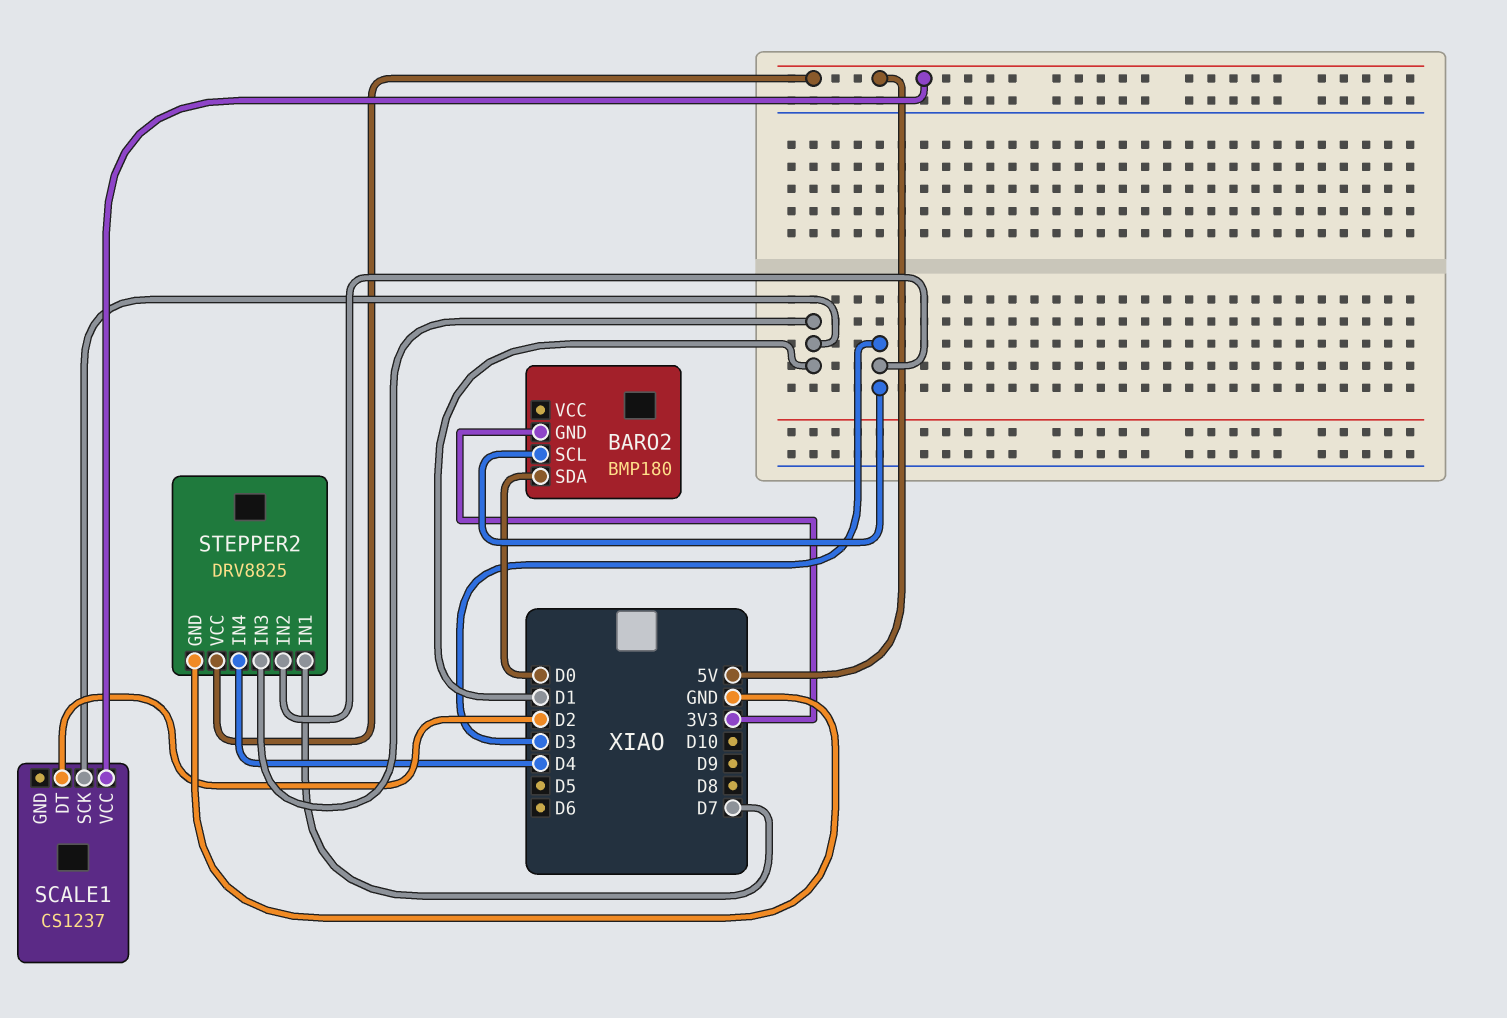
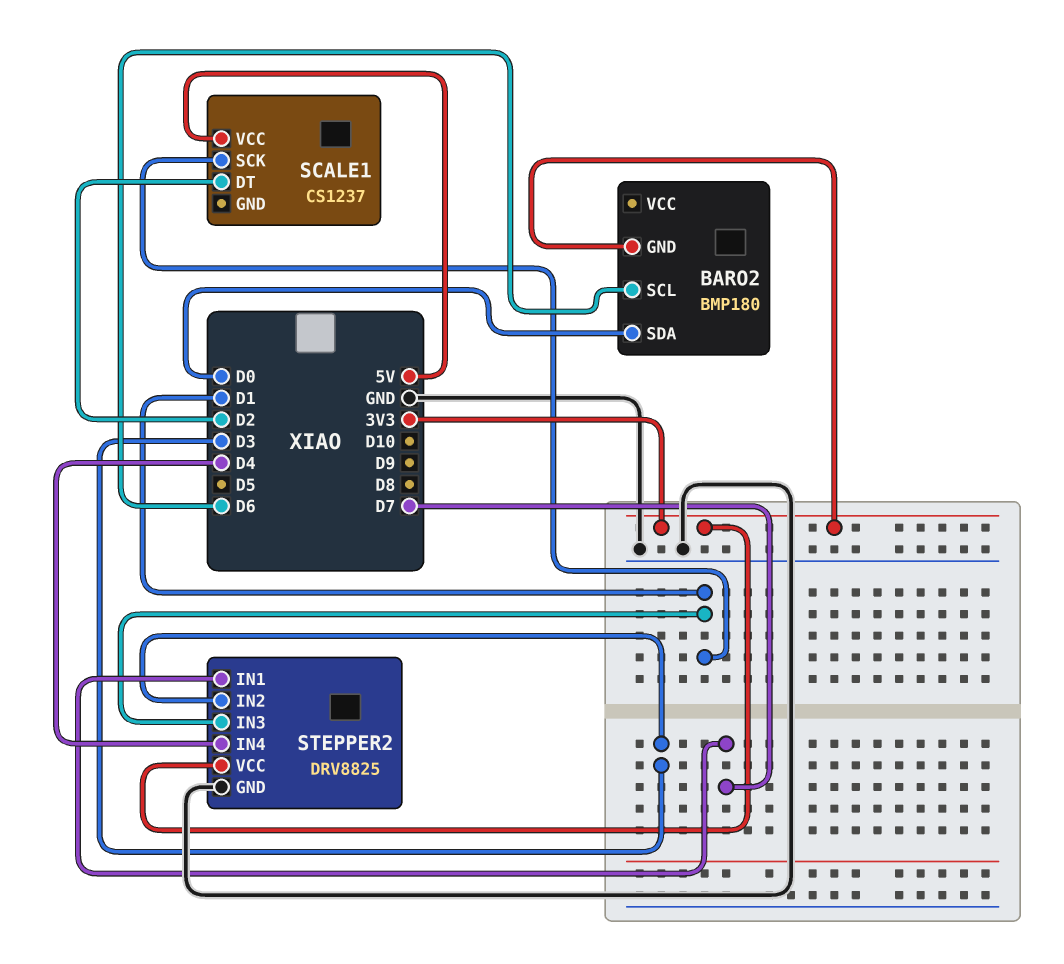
BARO2 pin SCL: D3 -> D6
STEPPER2 pin VCC: 5V -> 3V3

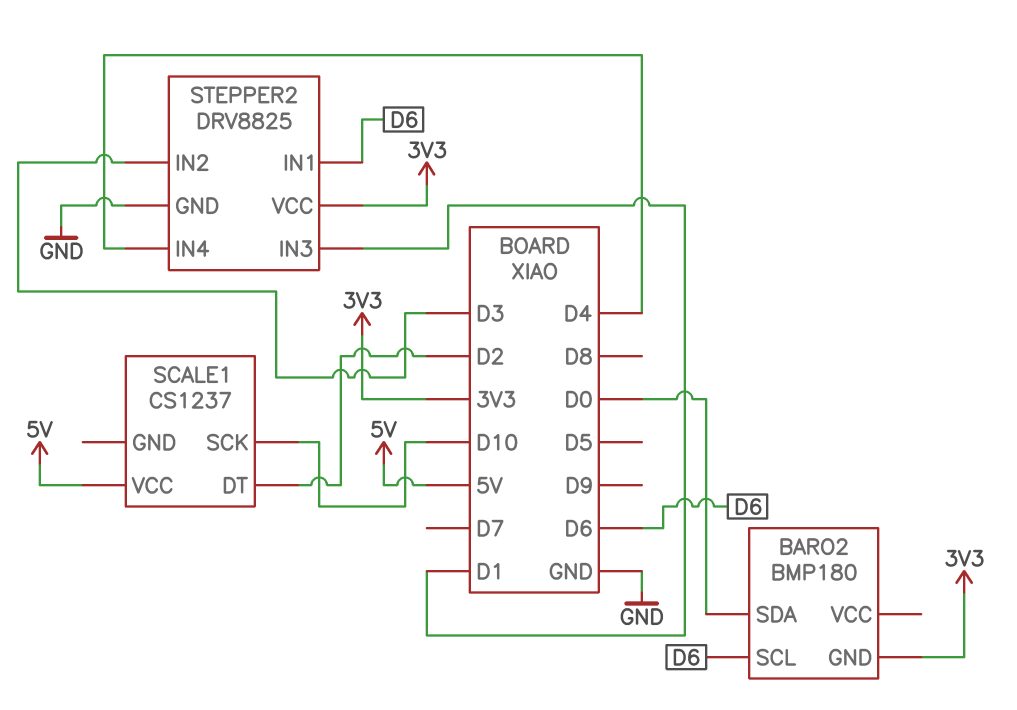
SCALE1 pin SCK: D1 -> D10
STEPPER2 pin IN1: D7 -> D6

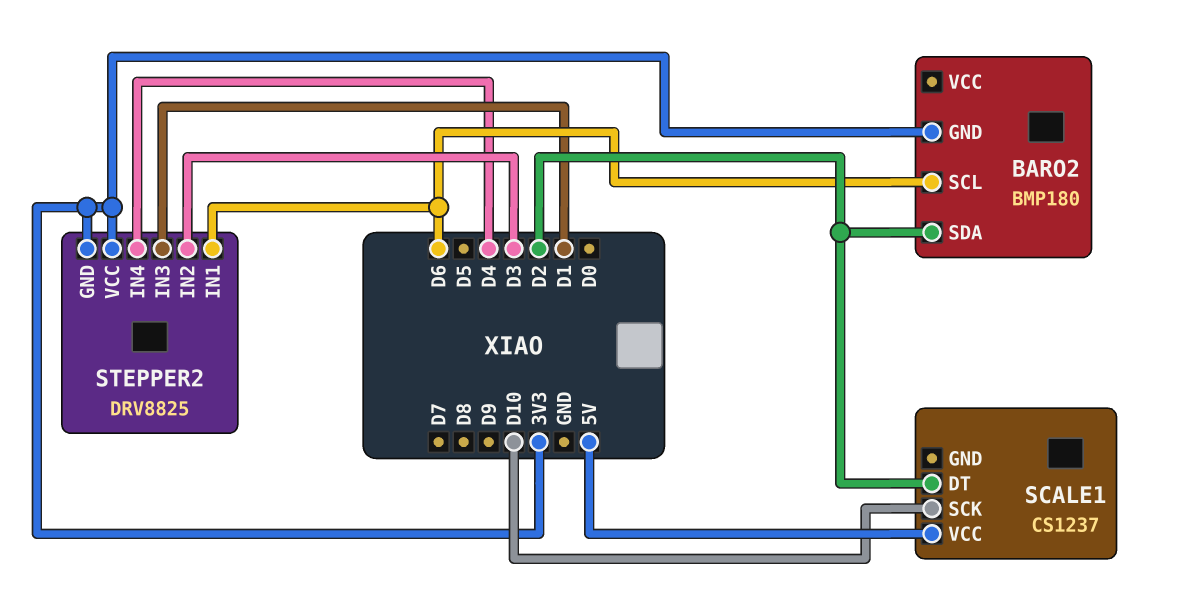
BARO2 pin SDA: D0 -> D2
STEPPER2 pin GND: GND -> 3V3

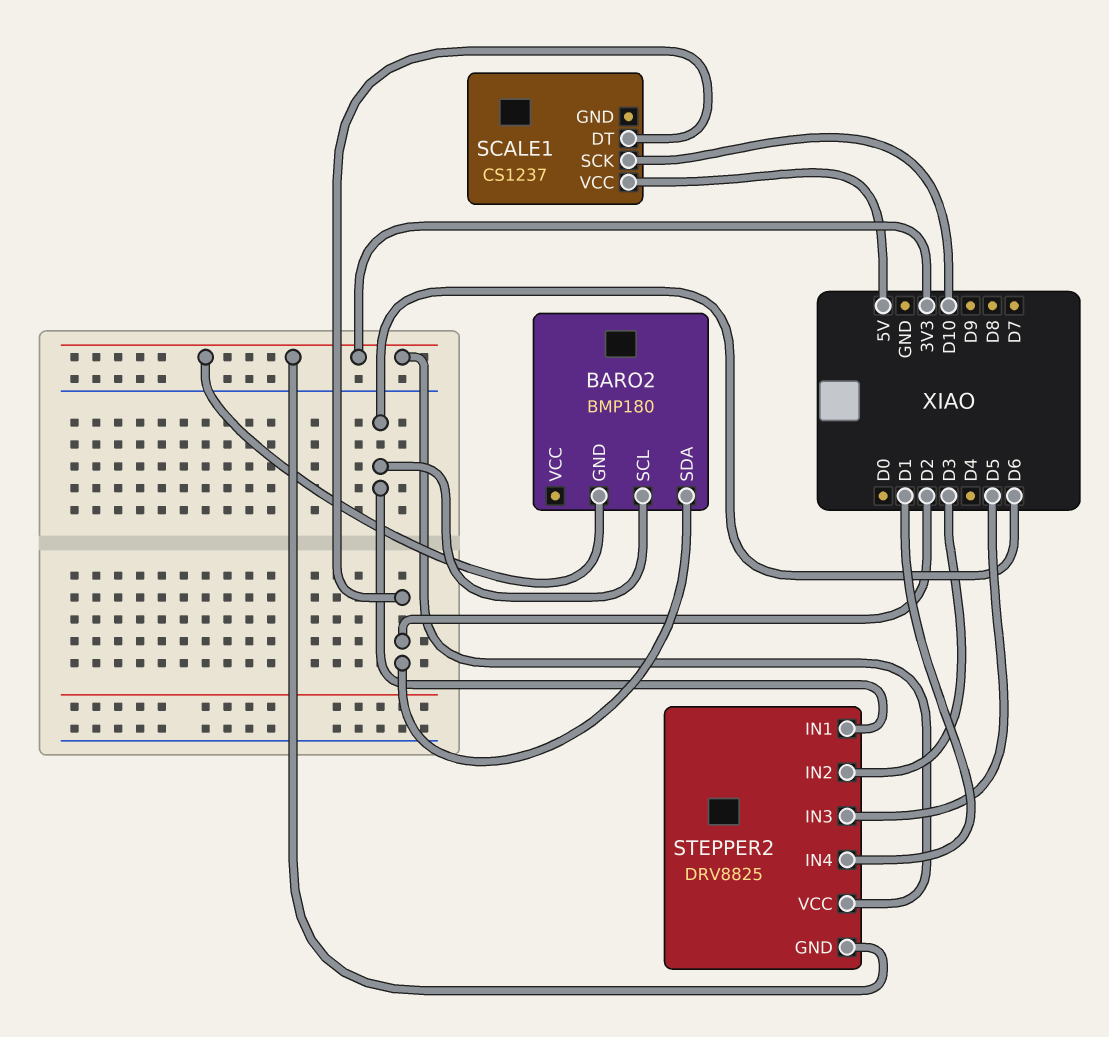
STEPPER2 pin IN3: D1 -> D5
STEPPER2 pin IN4: D4 -> D1

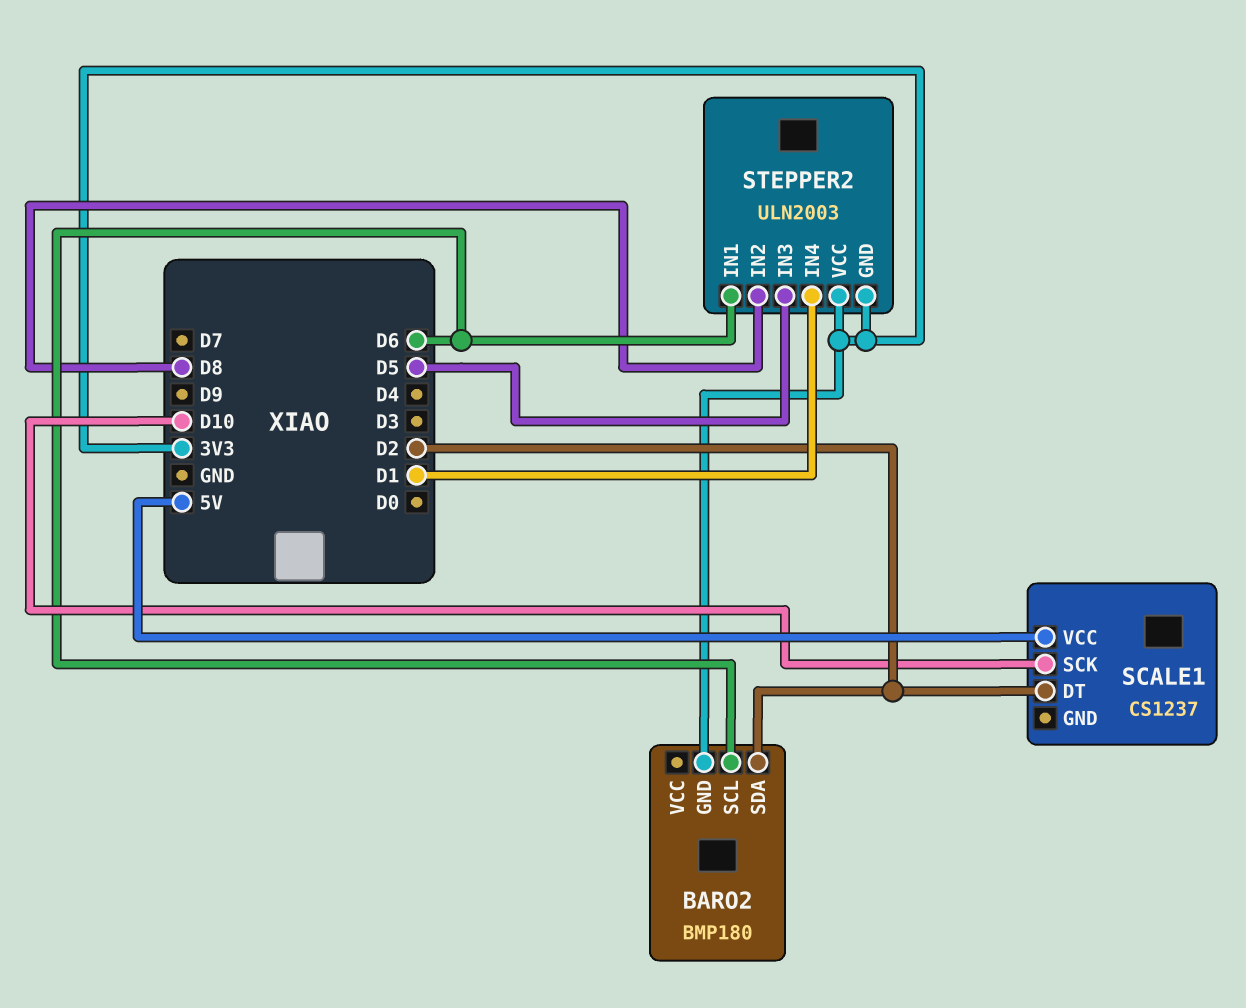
STEPPER2: DRV8825 -> ULN2003
STEPPER2 pin IN2: D3 -> D8

